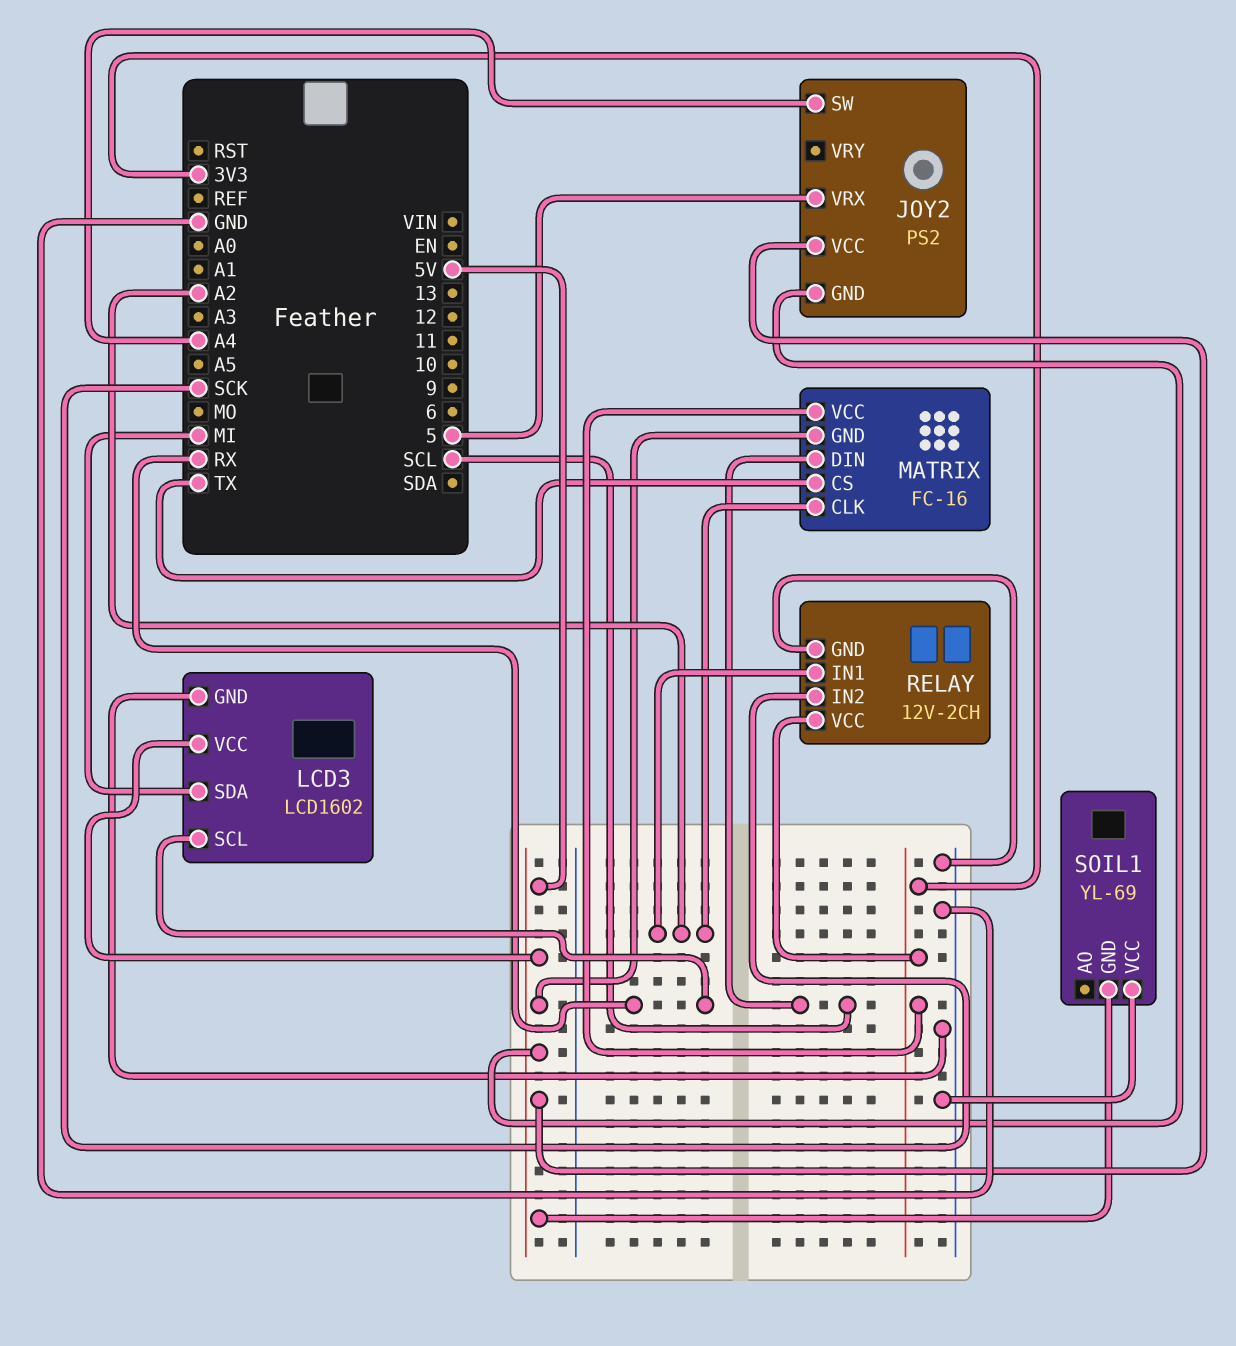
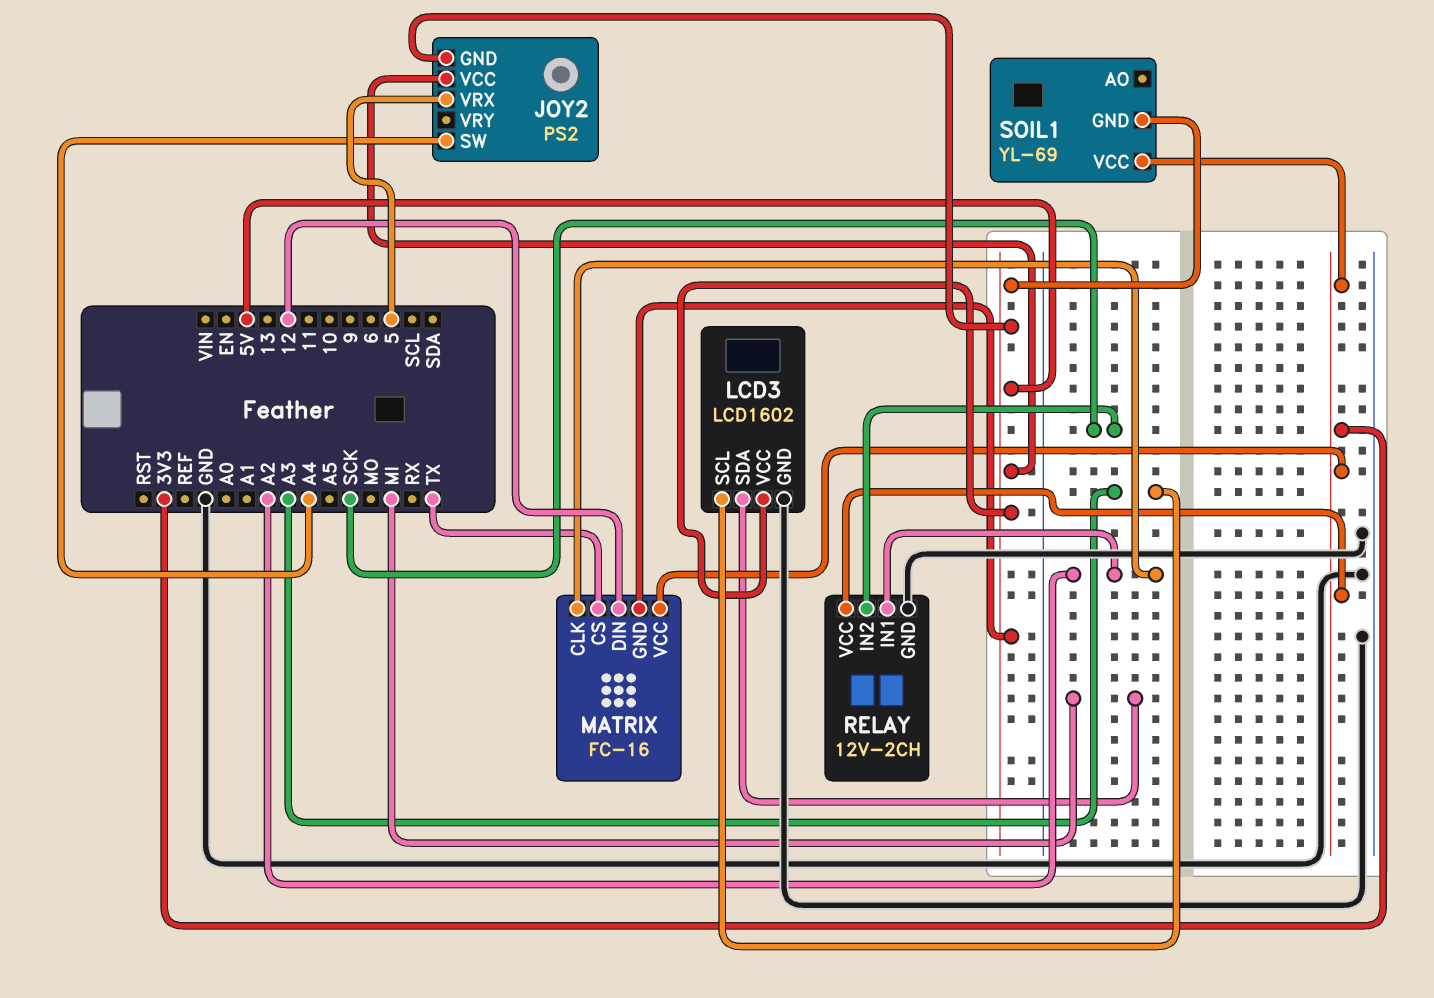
LCD3 pin SCL: RX -> A3
MATRIX pin DIN: SCL -> 12
SOIL1 pin VCC: GND -> 3V3

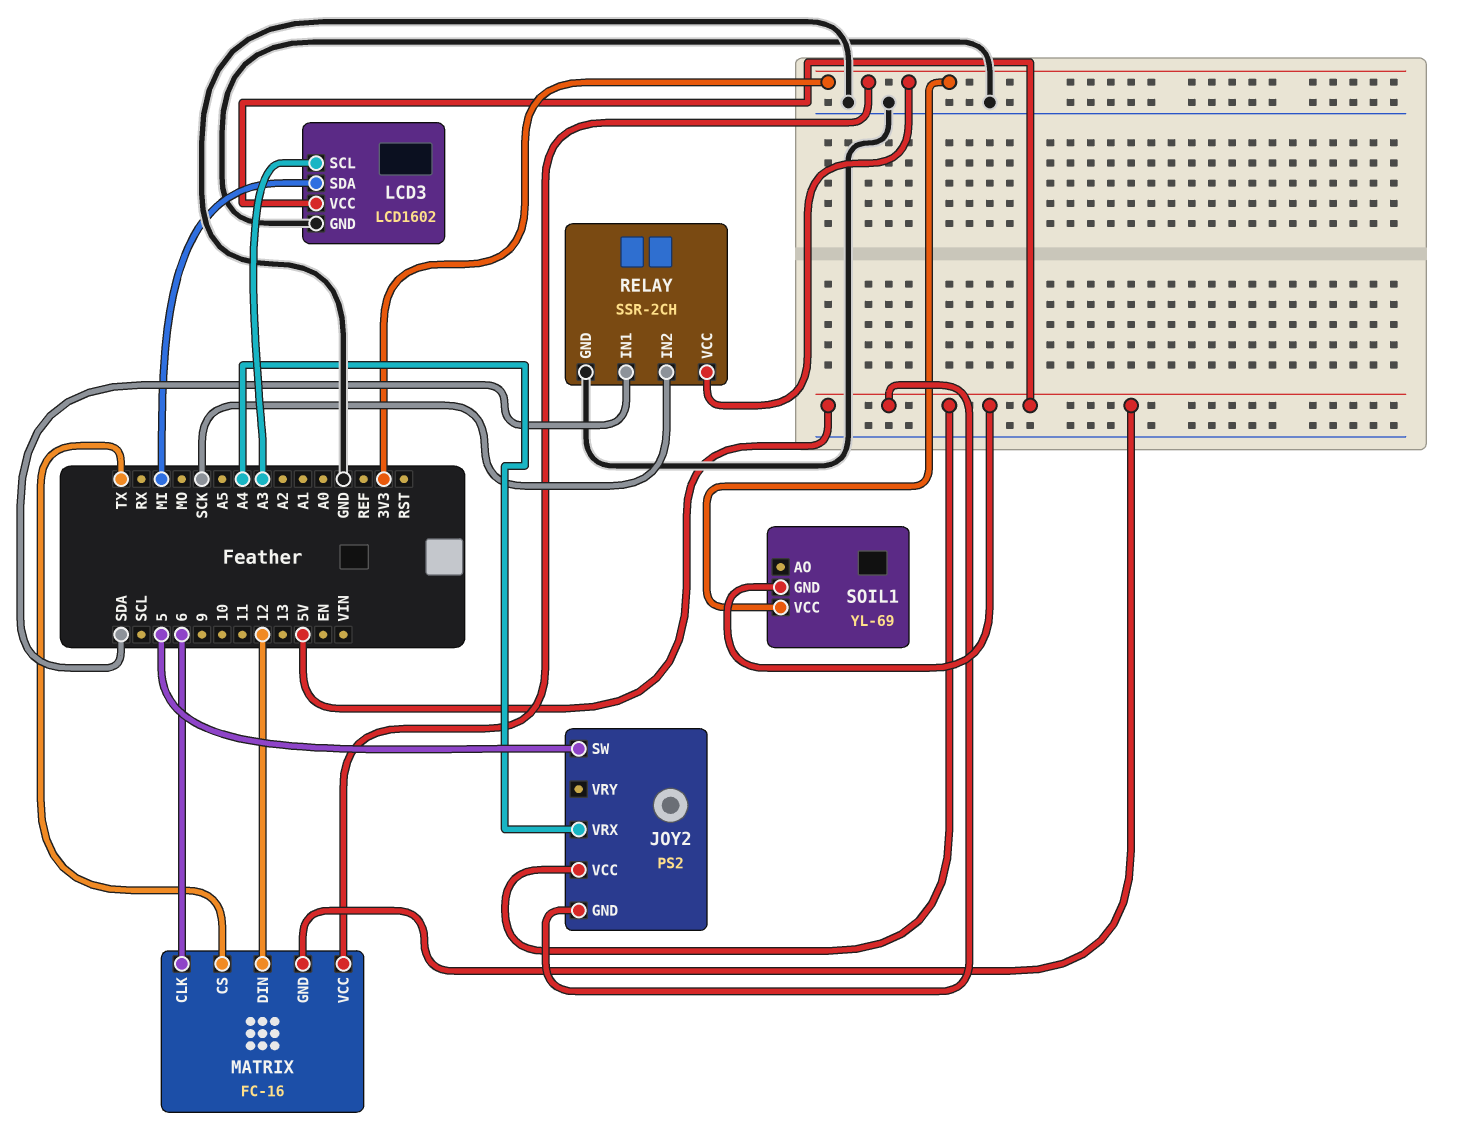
JOY2 pin SW: A4 -> 5
JOY2 pin VRX: 5 -> A4
MATRIX pin CLK: A2 -> 6
RELAY: 12V-2CH -> SSR-2CH
RELAY pin IN1: A2 -> SDA

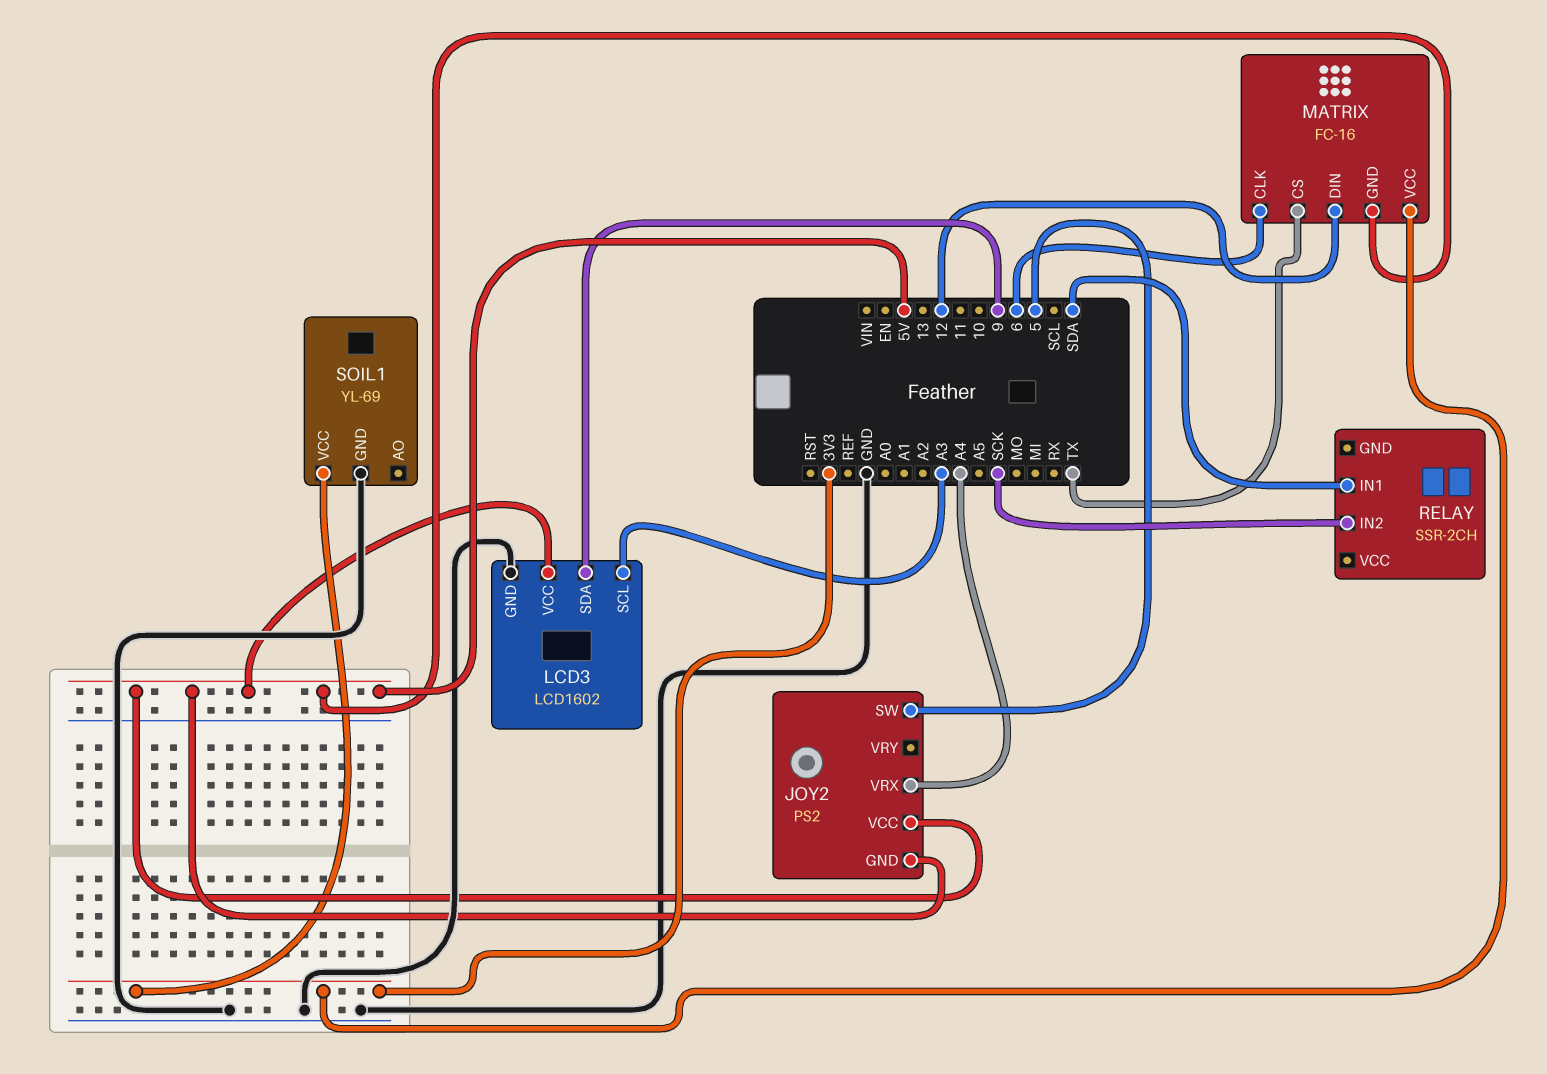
LCD3 pin SDA: MI -> 9
RELAY pin GND: GND -> none
RELAY pin VCC: 3V3 -> none
SOIL1 pin GND: 5V -> GND

